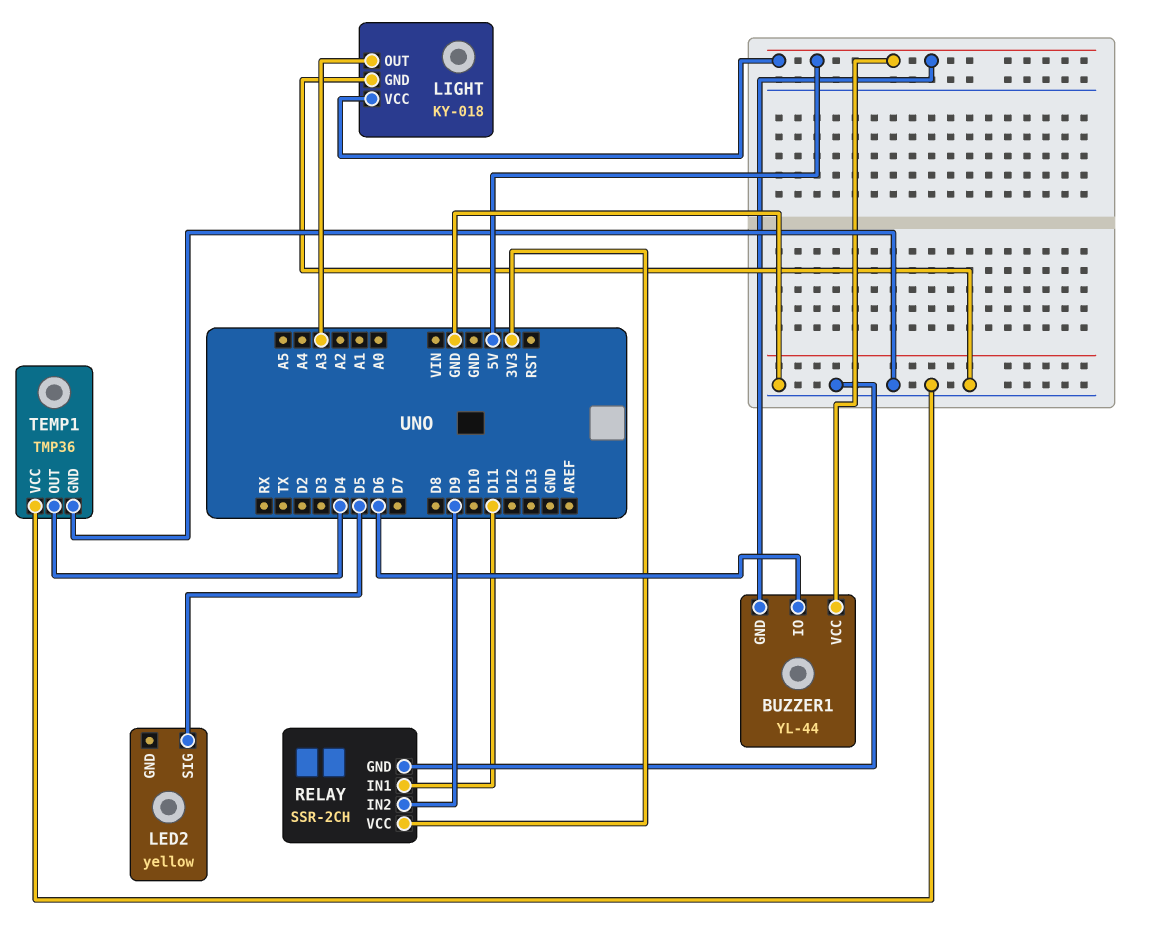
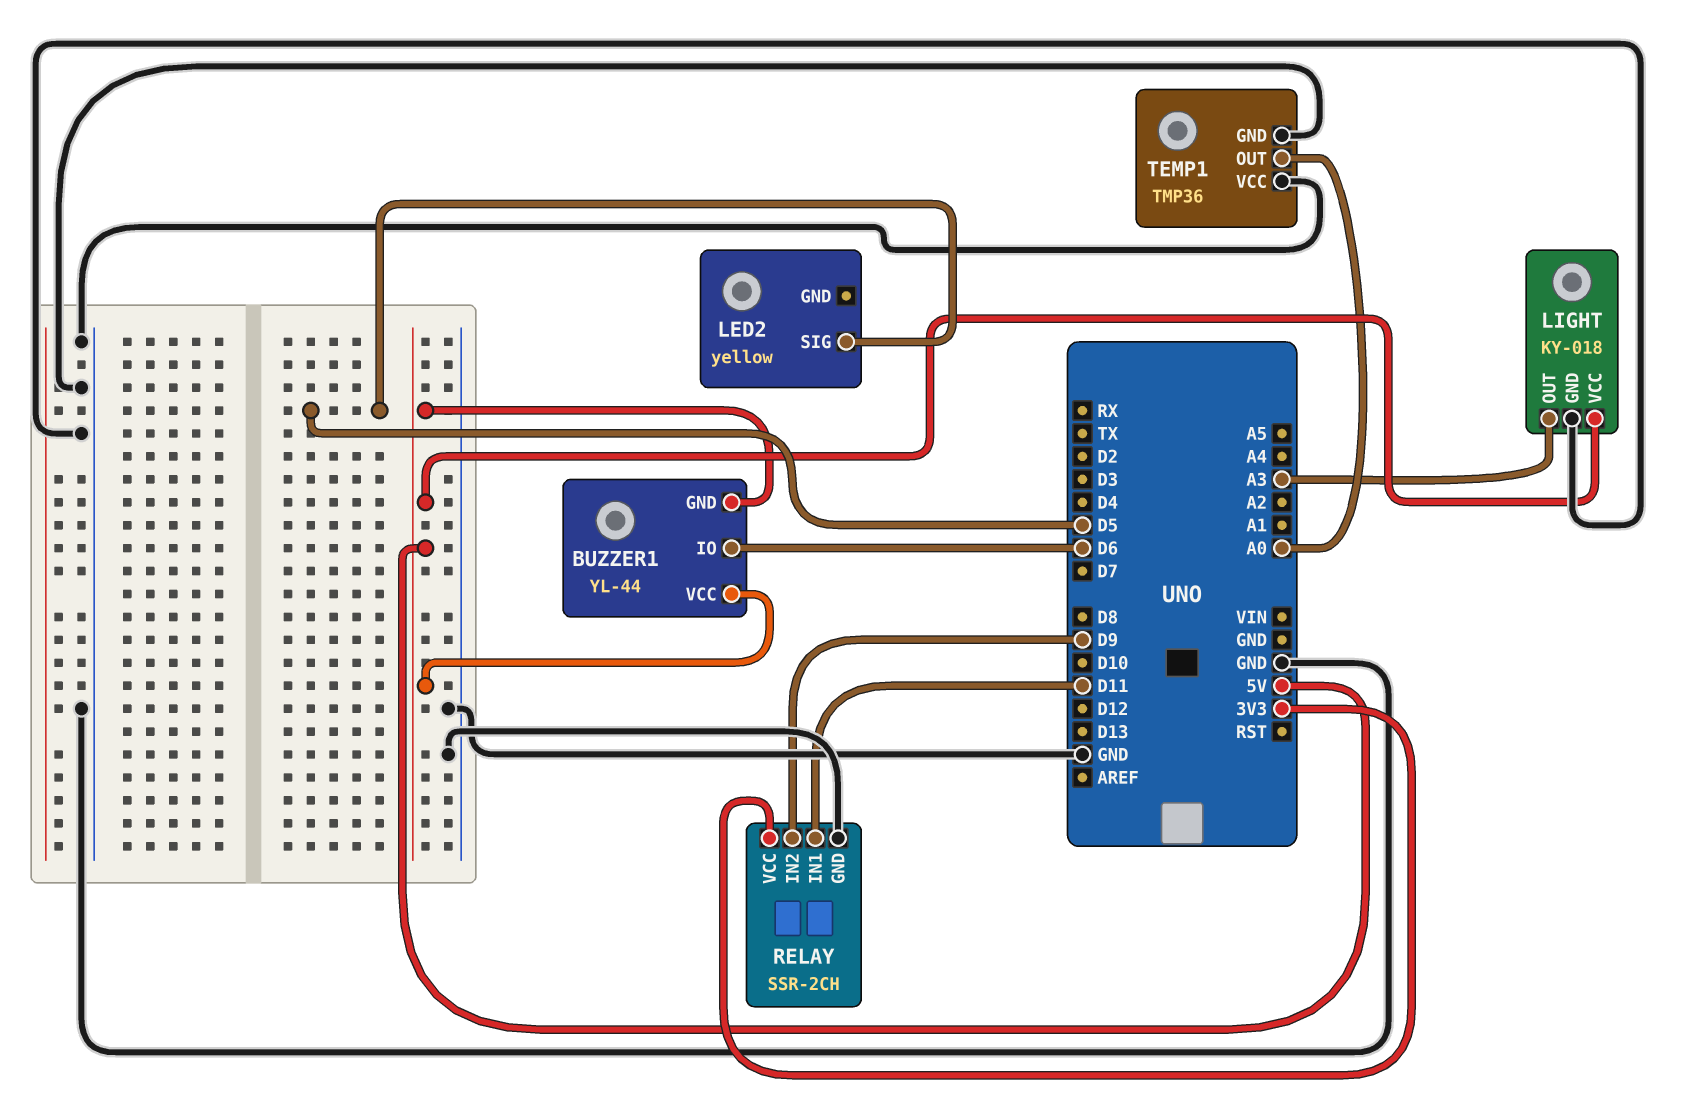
TEMP1 pin OUT: D4 -> A0

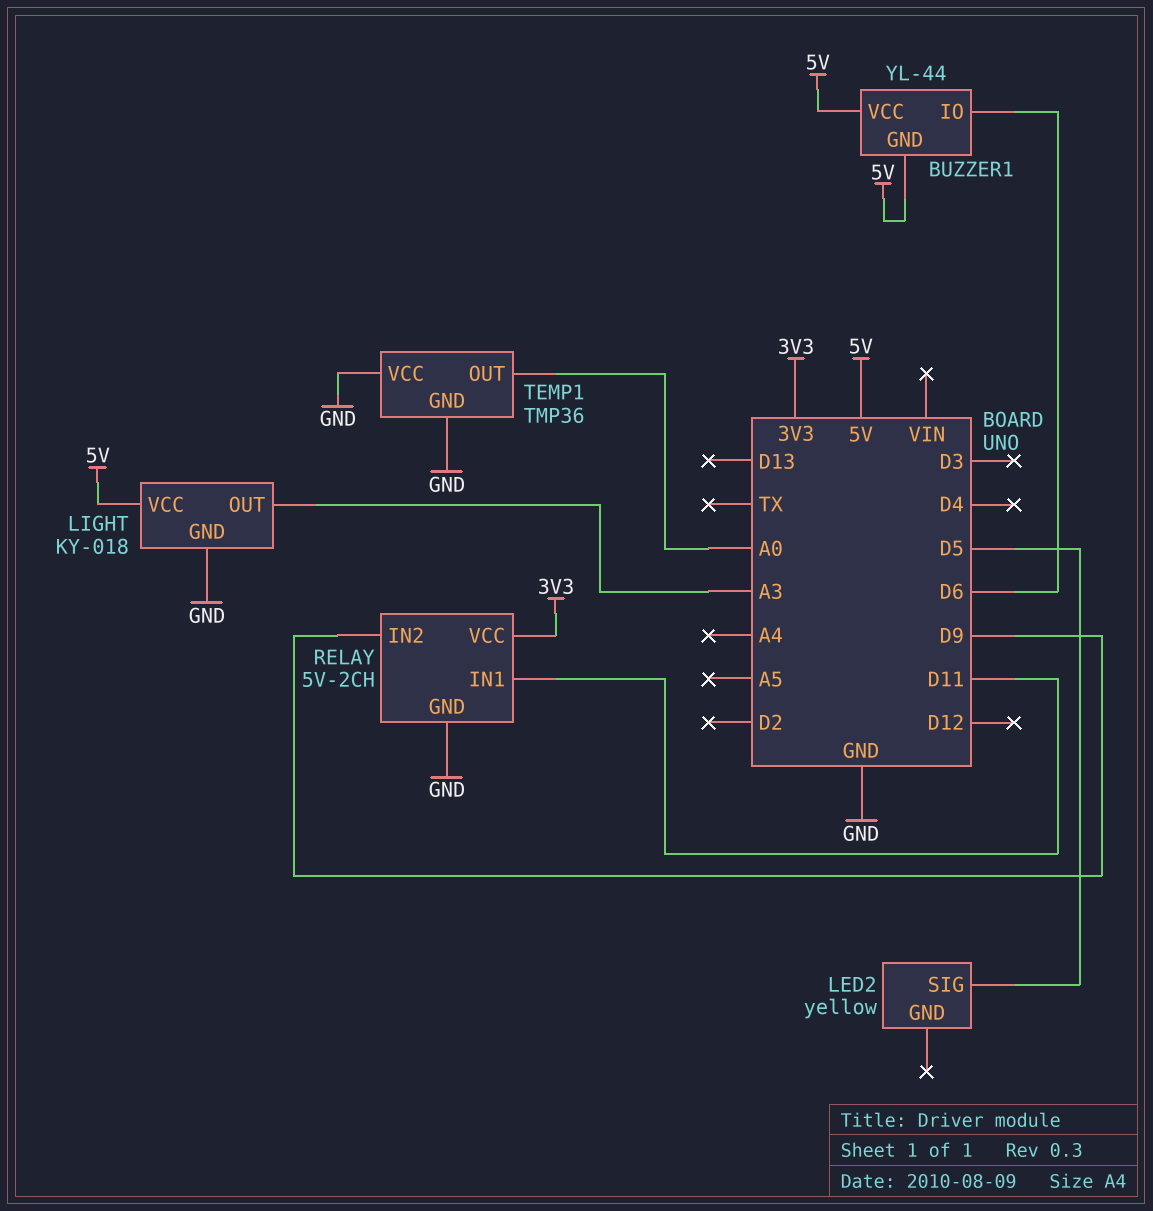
RELAY: SSR-2CH -> 5V-2CH

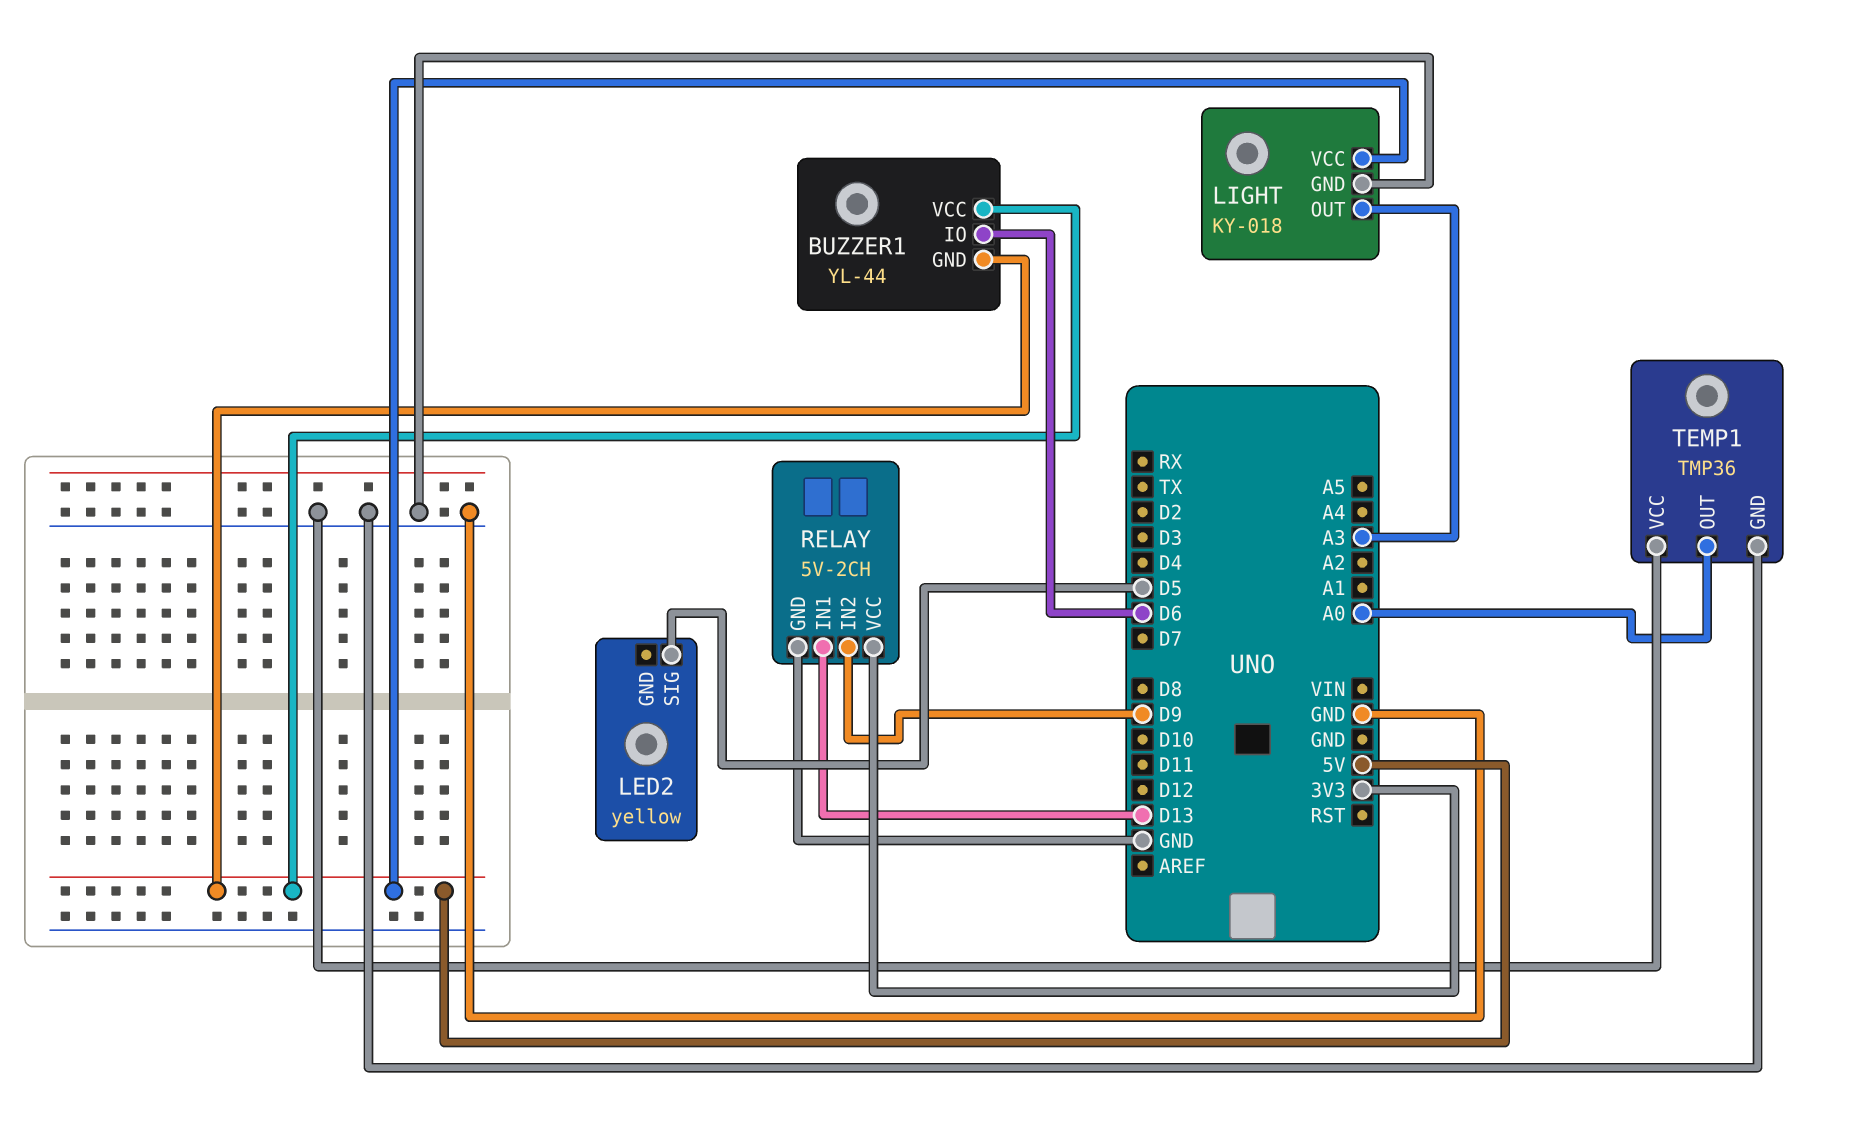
RELAY pin IN1: D11 -> D13

